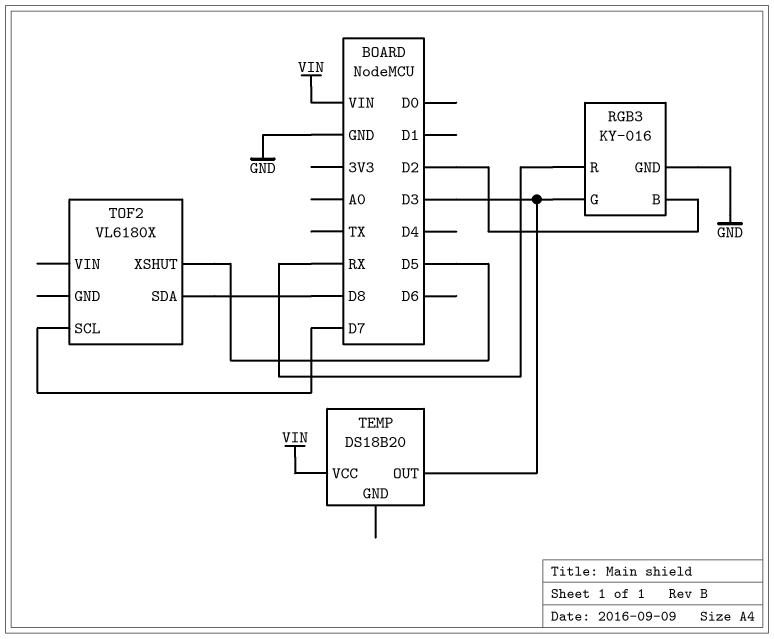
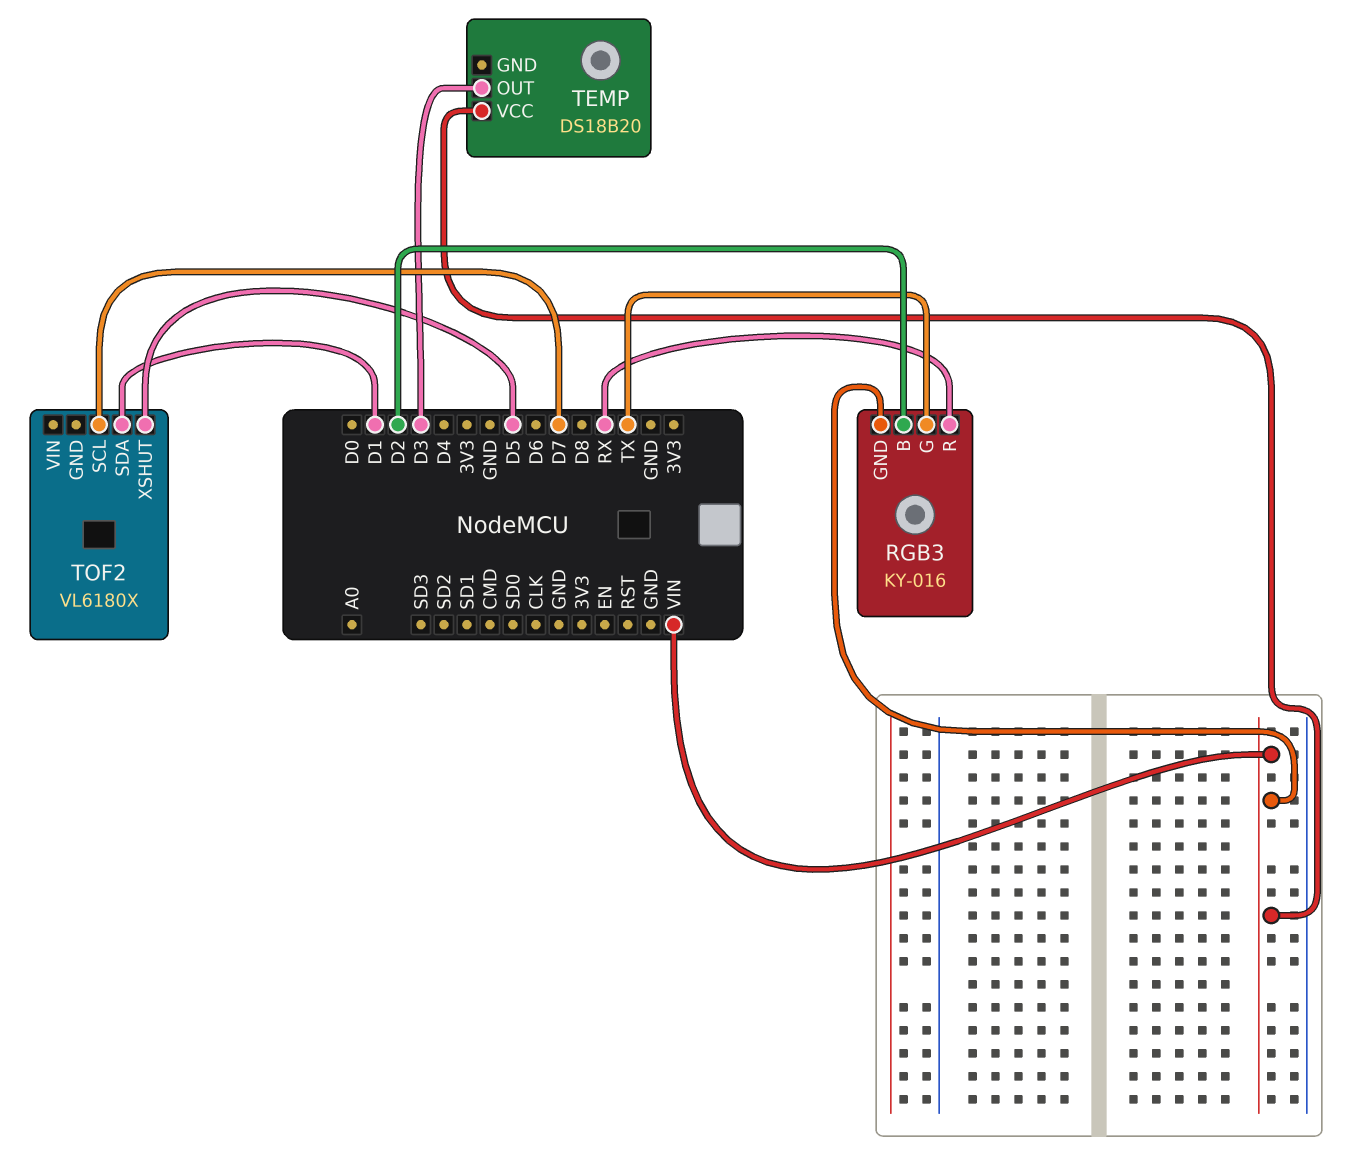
RGB3 pin G: D3 -> TX
RGB3 pin GND: GND -> VIN
TOF2 pin SDA: D8 -> D1

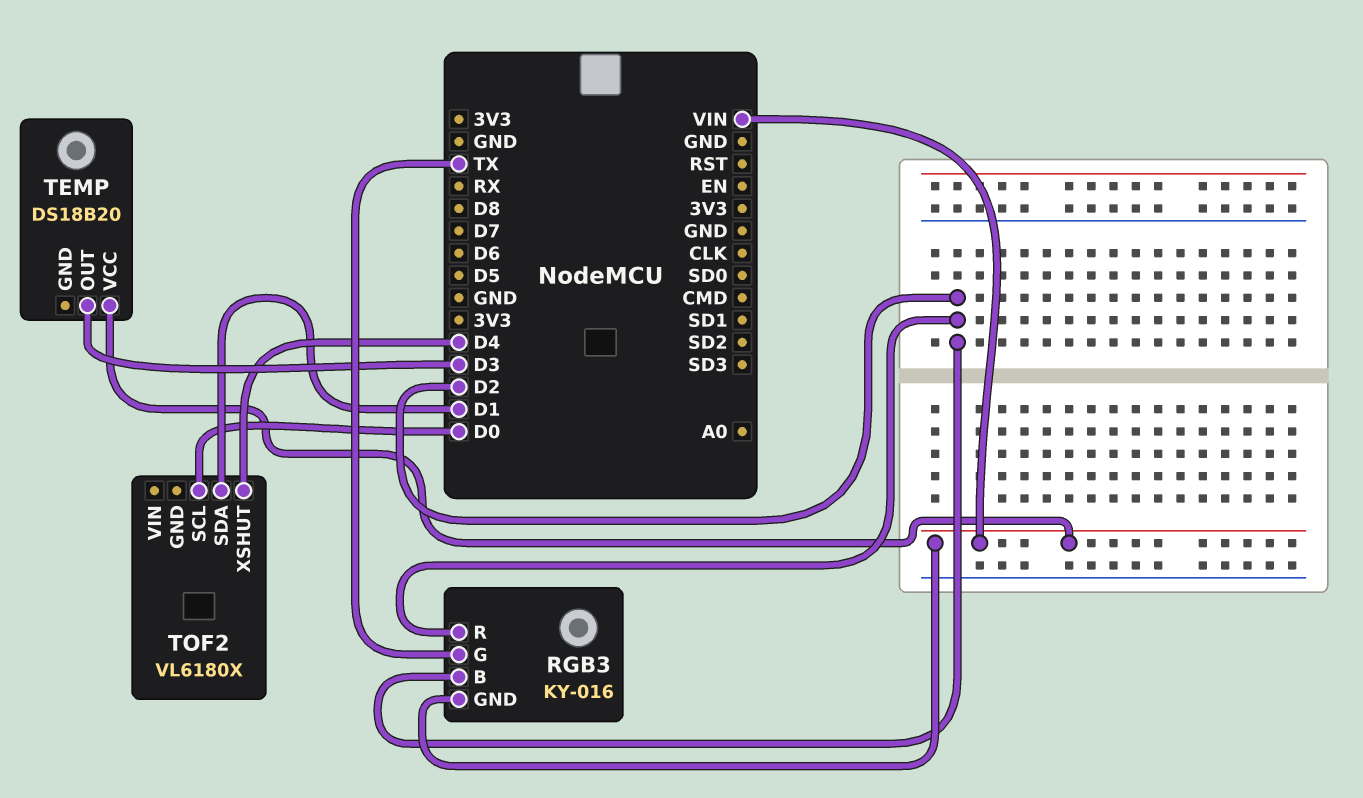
RGB3 pin R: RX -> D2
TOF2 pin SCL: D7 -> D0
TOF2 pin XSHUT: D5 -> D4

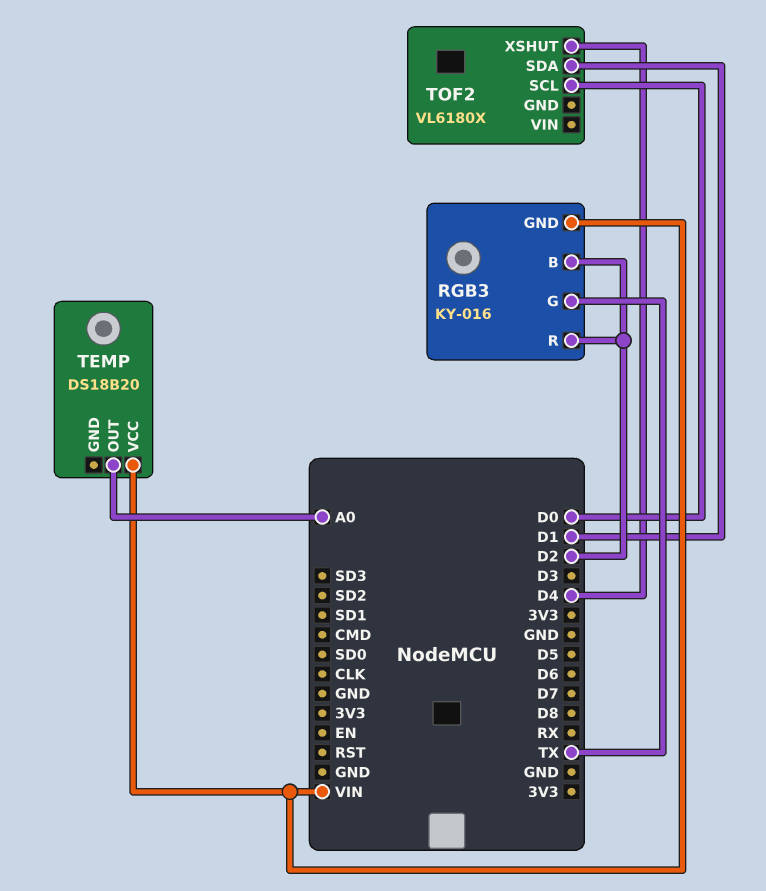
TEMP pin OUT: D3 -> A0

